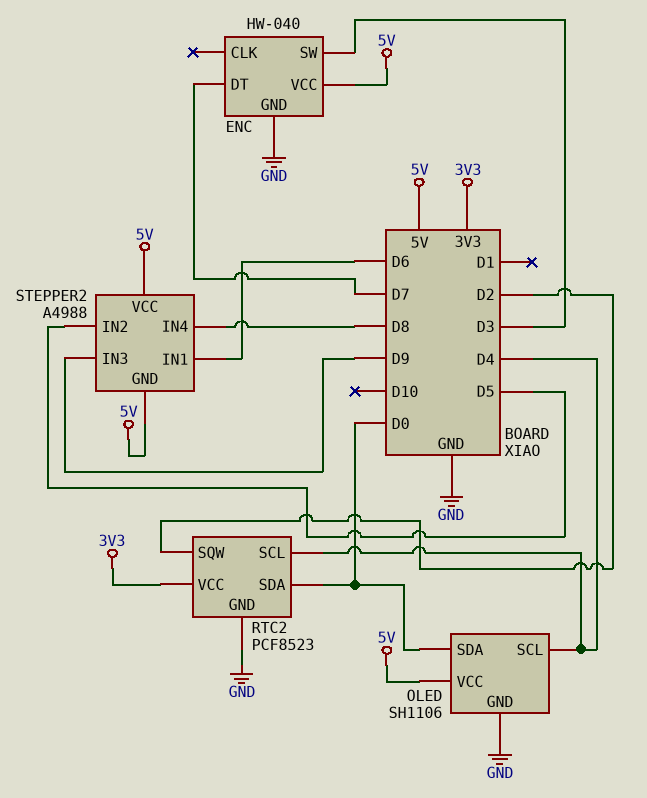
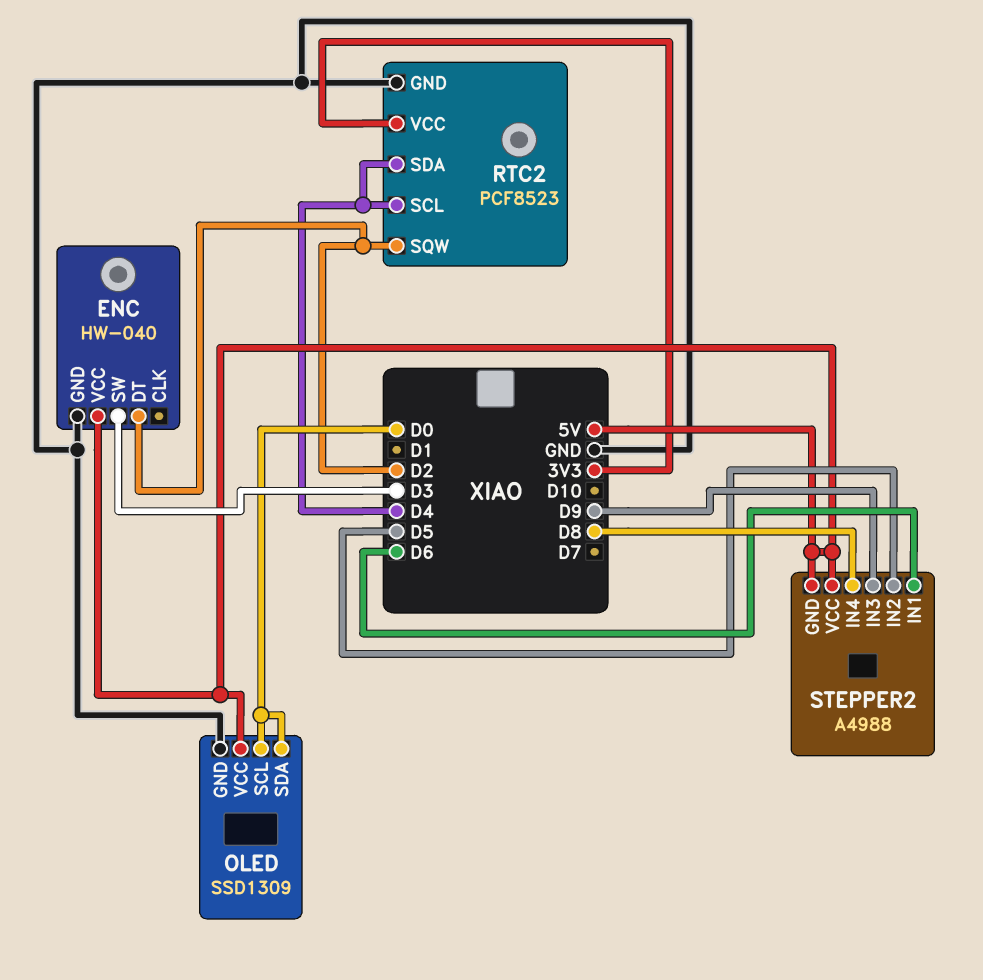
ENC pin DT: D7 -> D2
OLED: SH1106 -> SSD1309
OLED pin SCL: D4 -> D0
RTC2 pin SDA: D0 -> D4

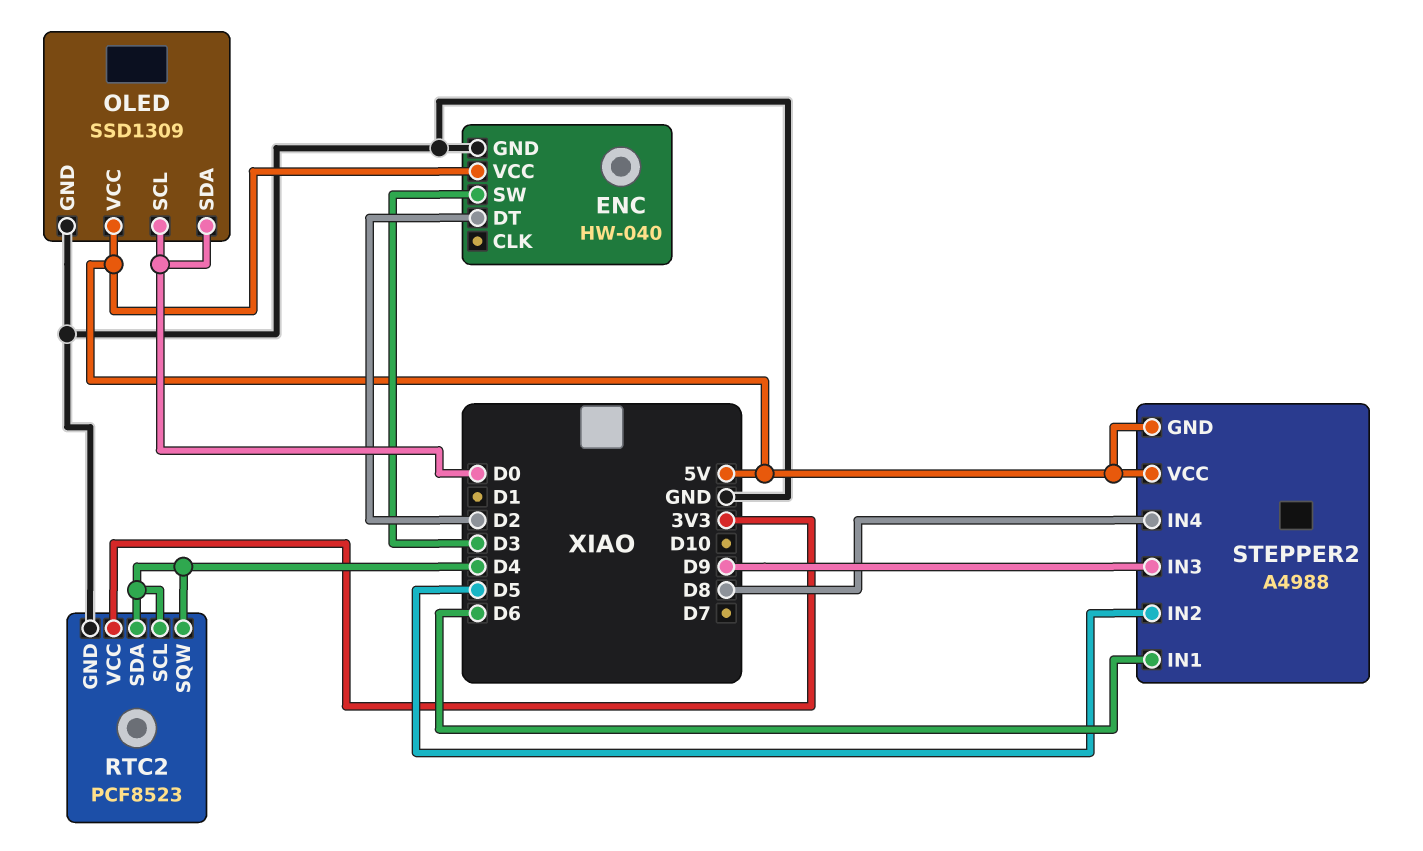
RTC2 pin SQW: D2 -> D4

